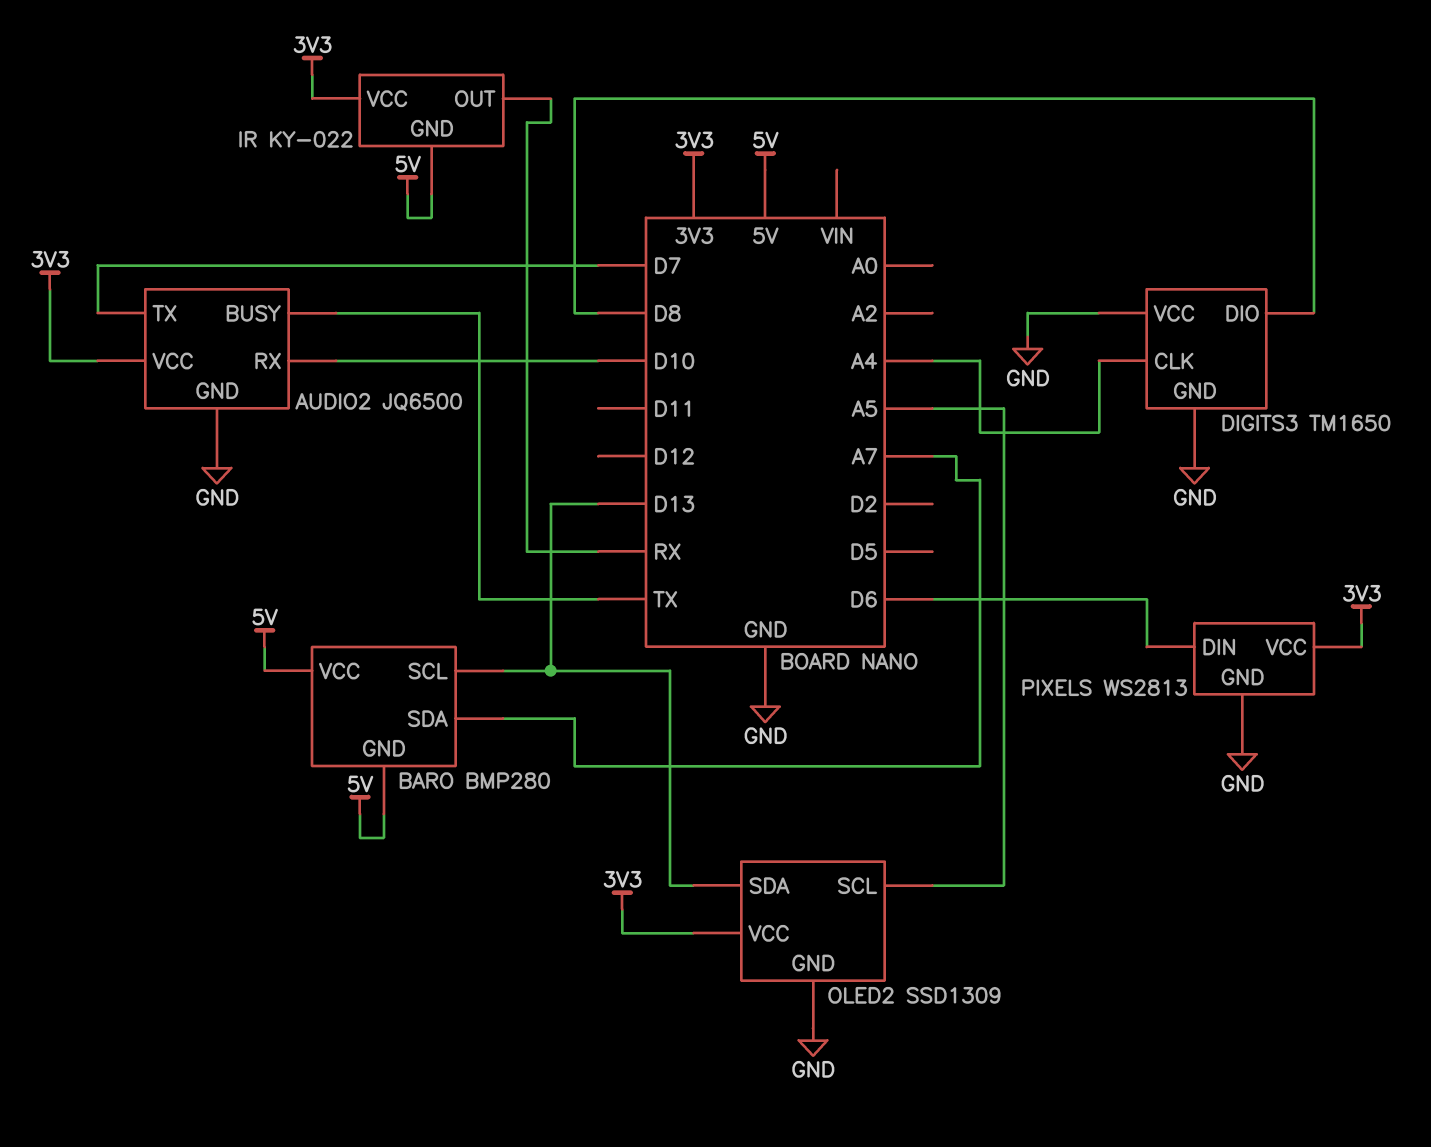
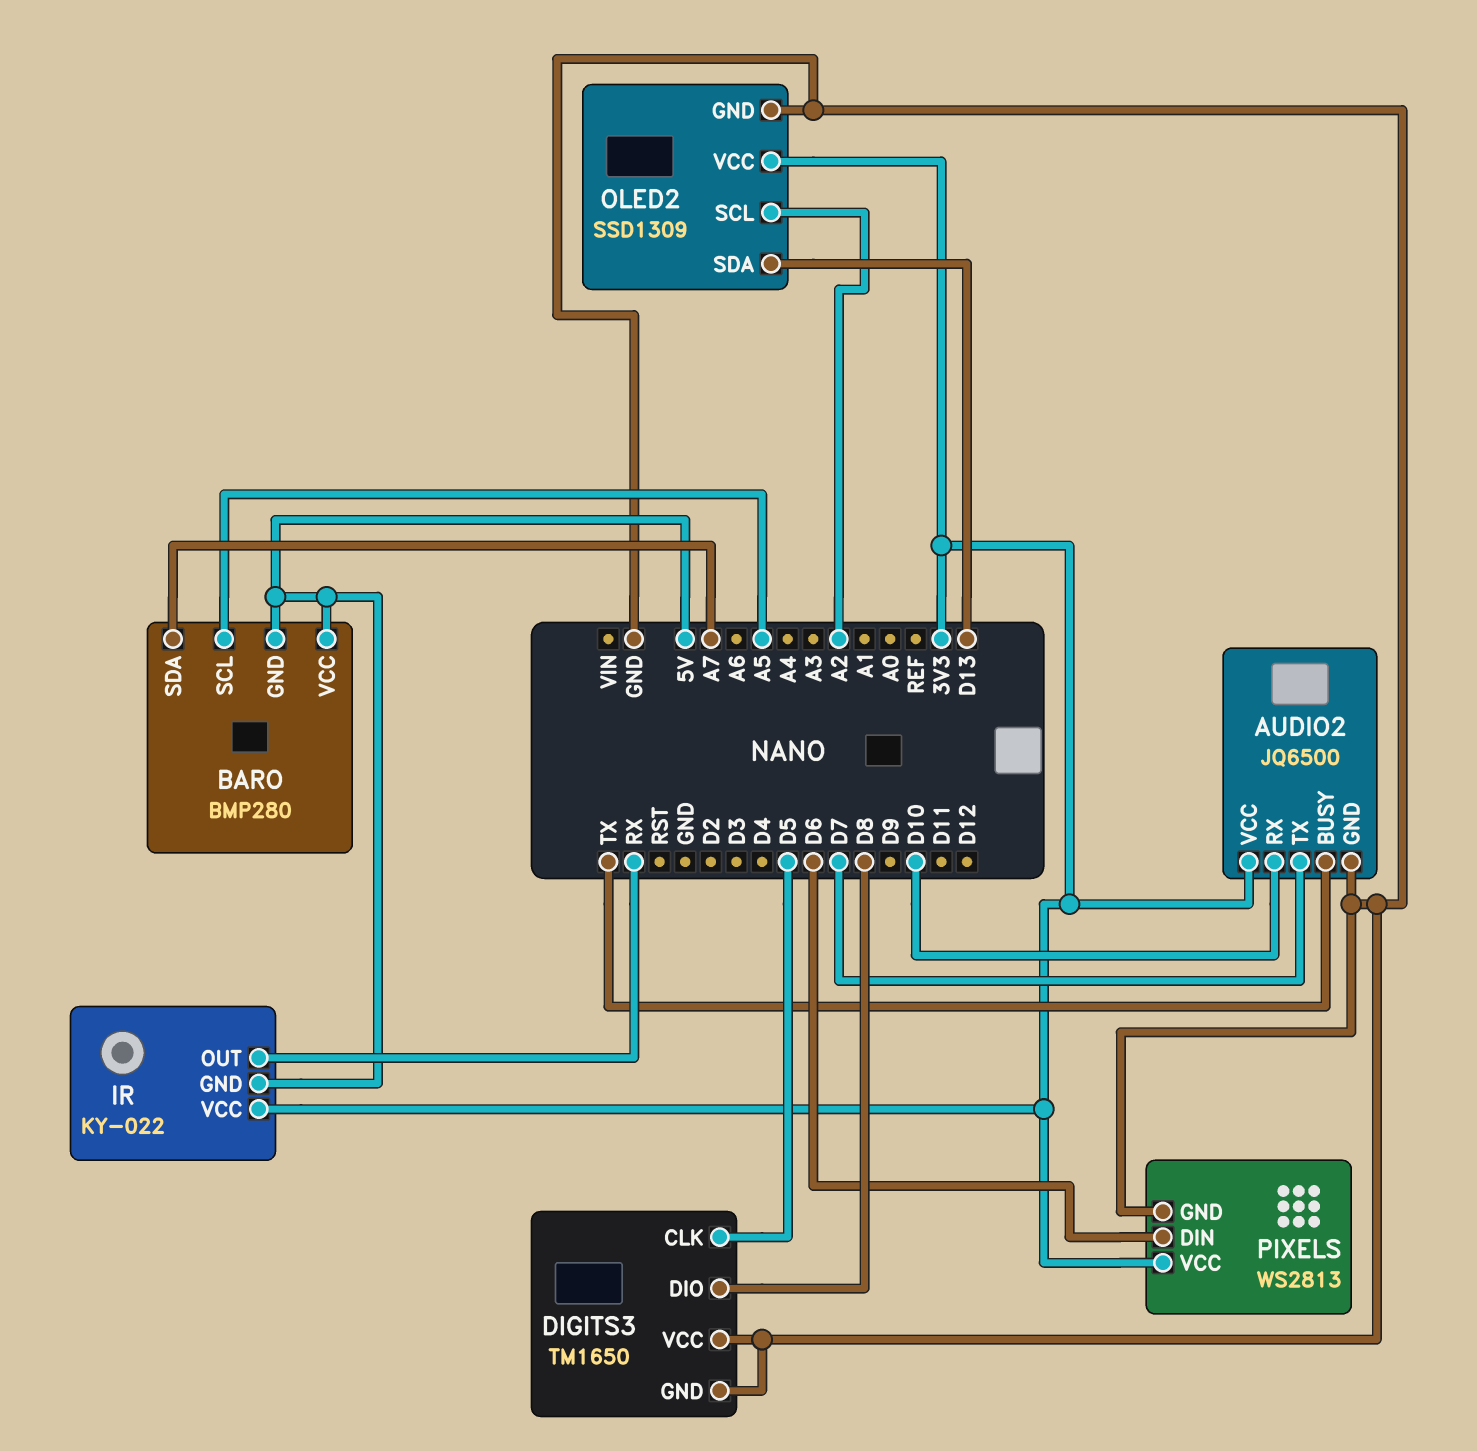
BARO pin SCL: D13 -> A5
DIGITS3 pin CLK: A4 -> D5
OLED2 pin SCL: A5 -> A2

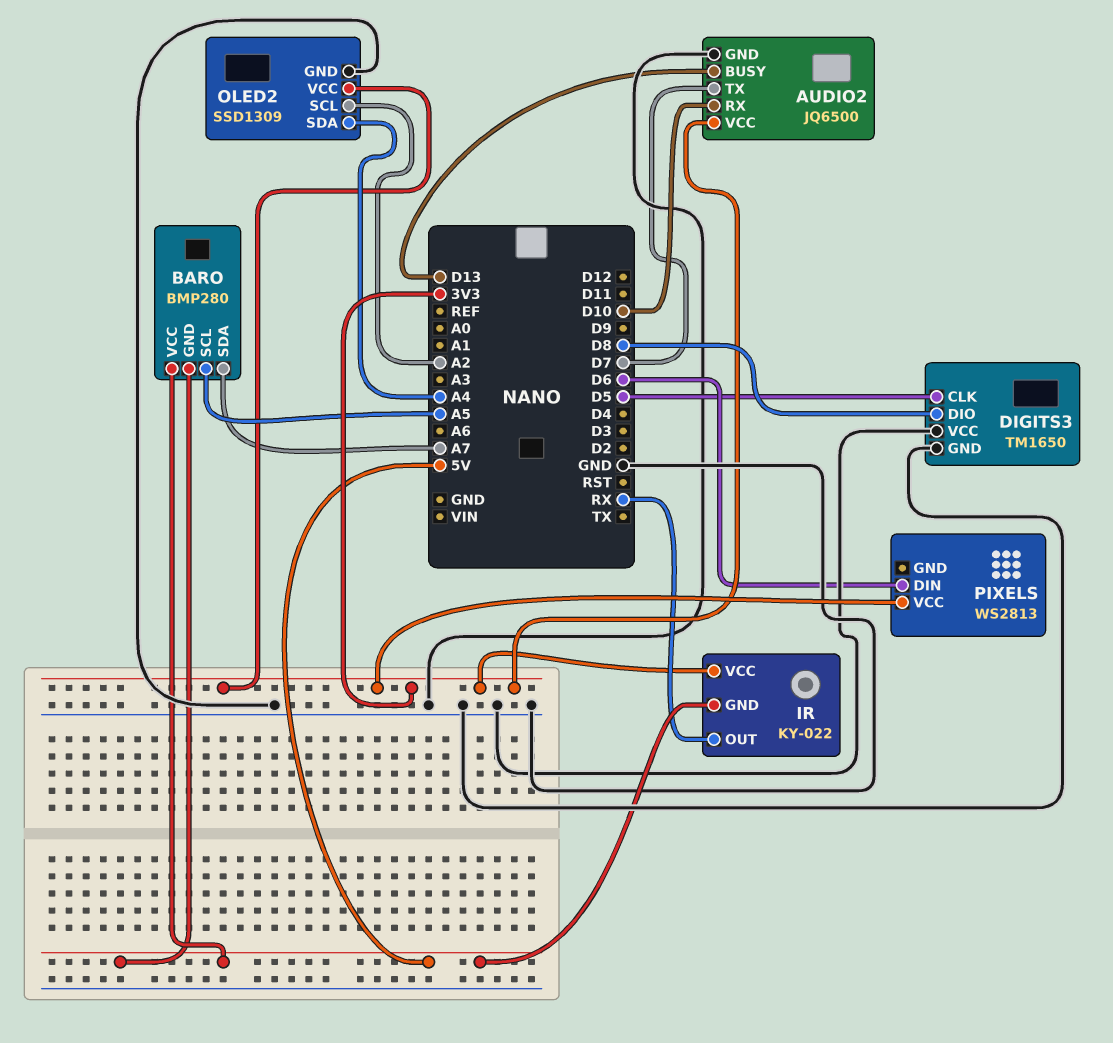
AUDIO2 pin BUSY: TX -> D13
OLED2 pin SDA: D13 -> A4
PIXELS pin GND: GND -> none

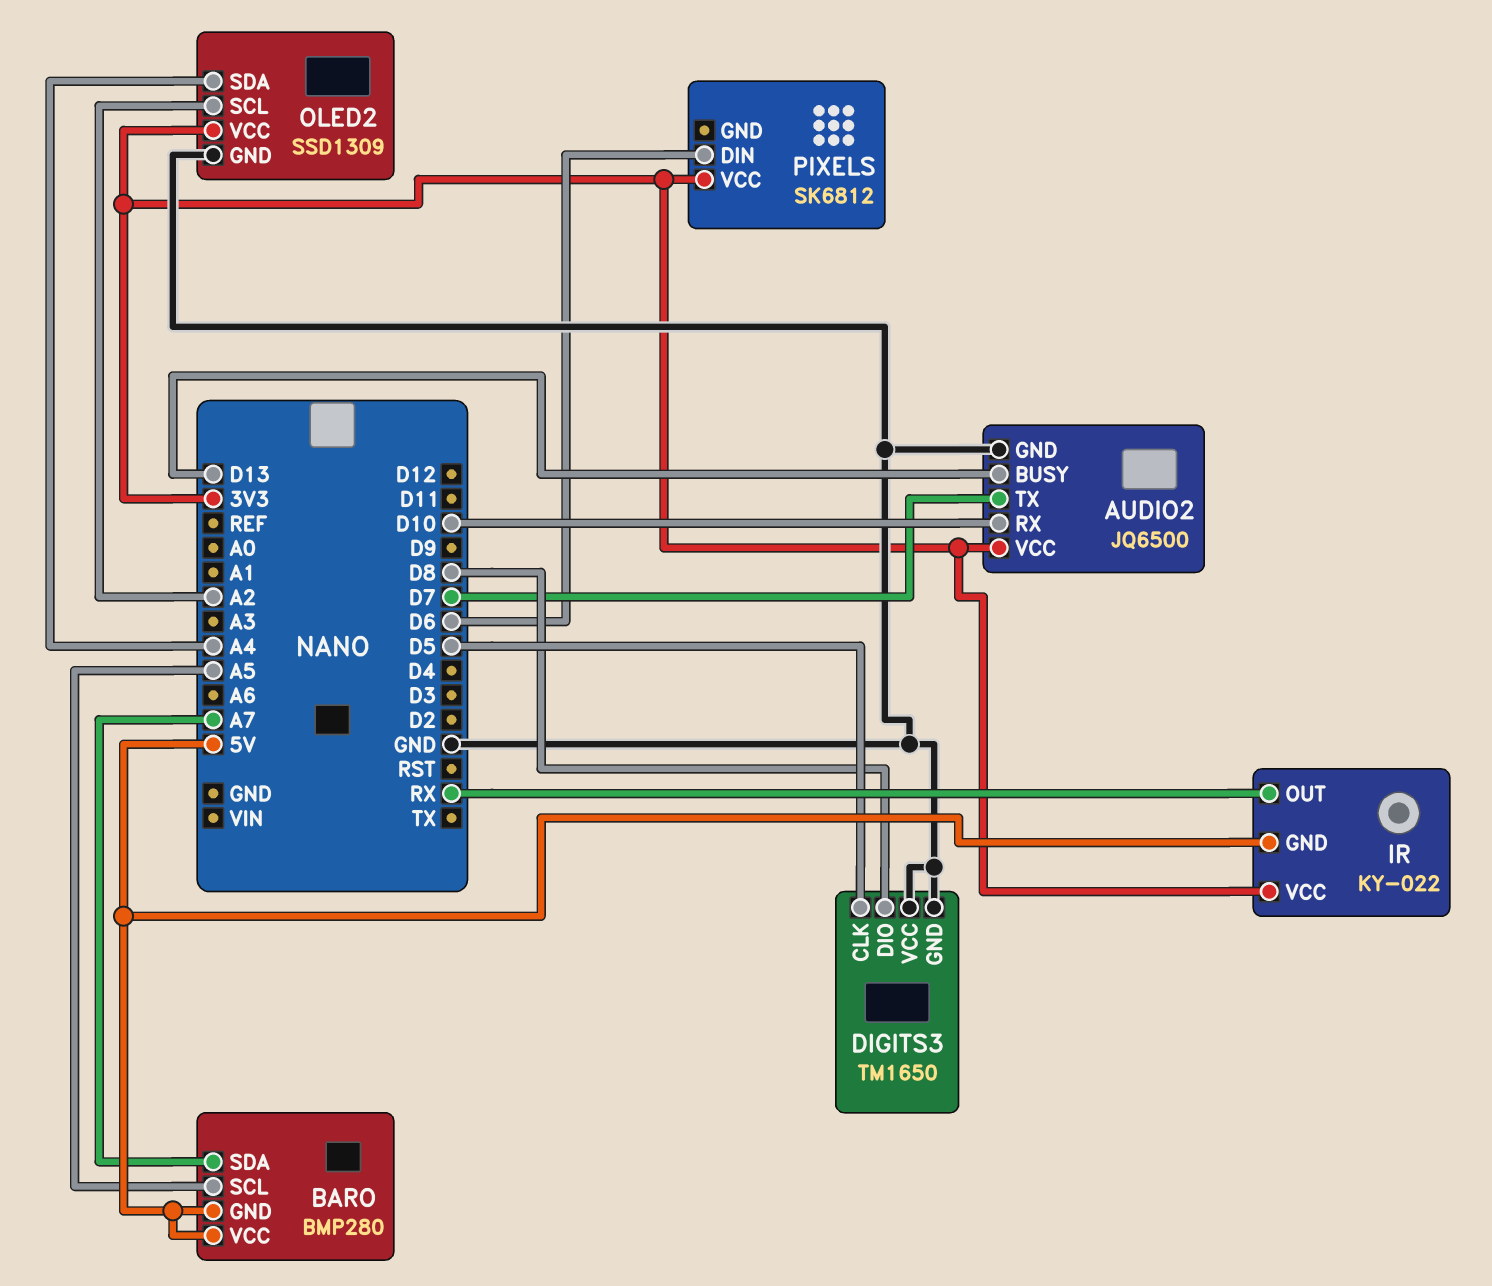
PIXELS: WS2813 -> SK6812

